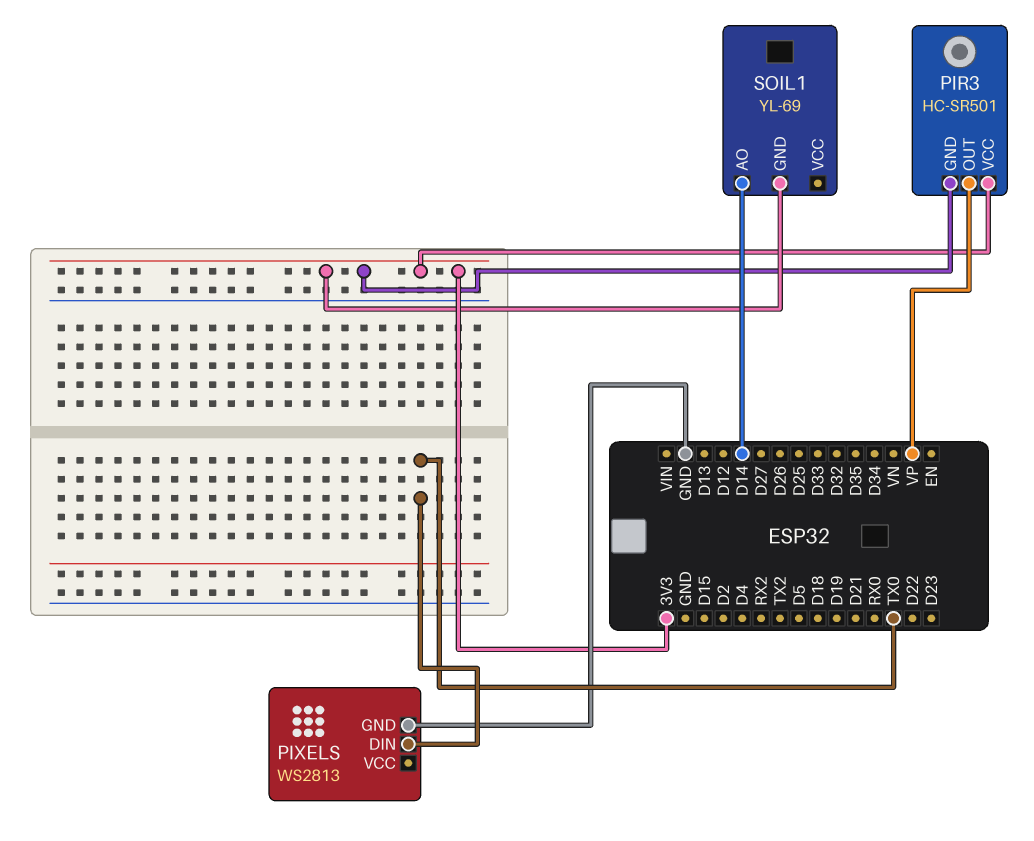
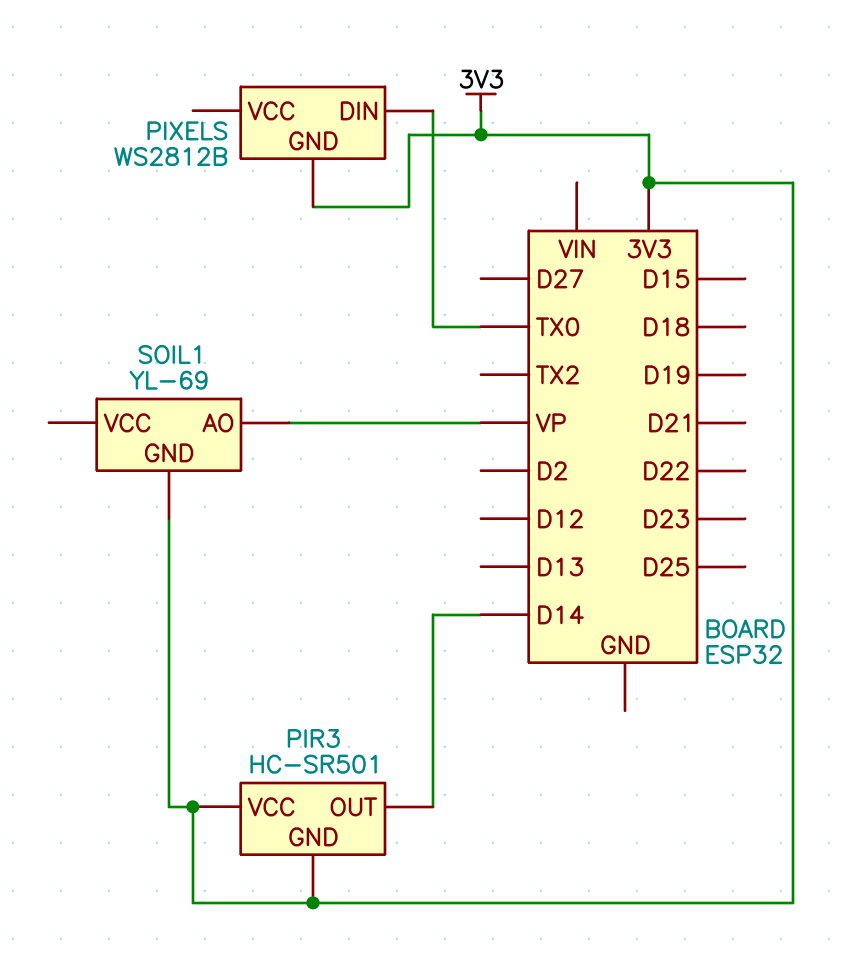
PIR3 pin OUT: VP -> D14
PIXELS: WS2813 -> WS2812B
PIXELS pin GND: GND -> 3V3
SOIL1 pin AO: D14 -> VP

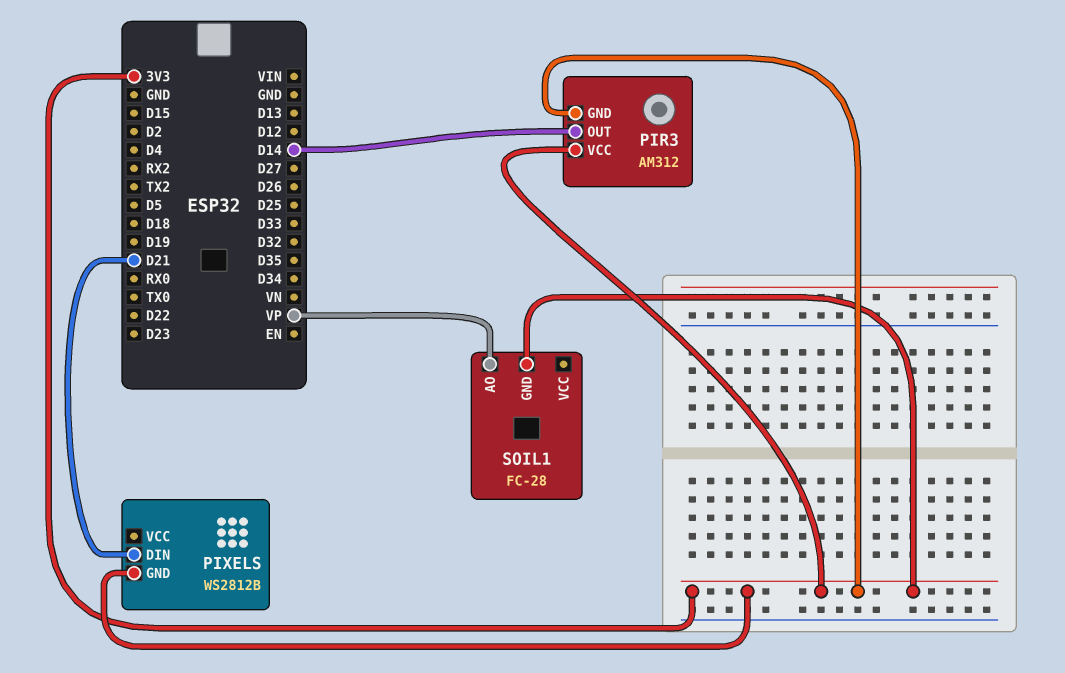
PIR3: HC-SR501 -> AM312
PIXELS pin DIN: TX0 -> D21
SOIL1: YL-69 -> FC-28

